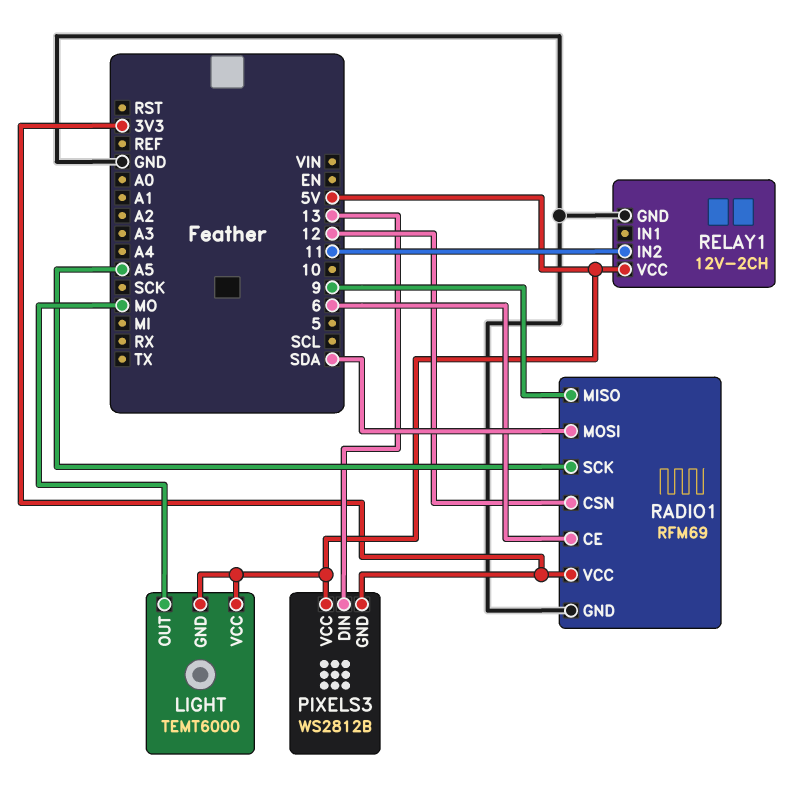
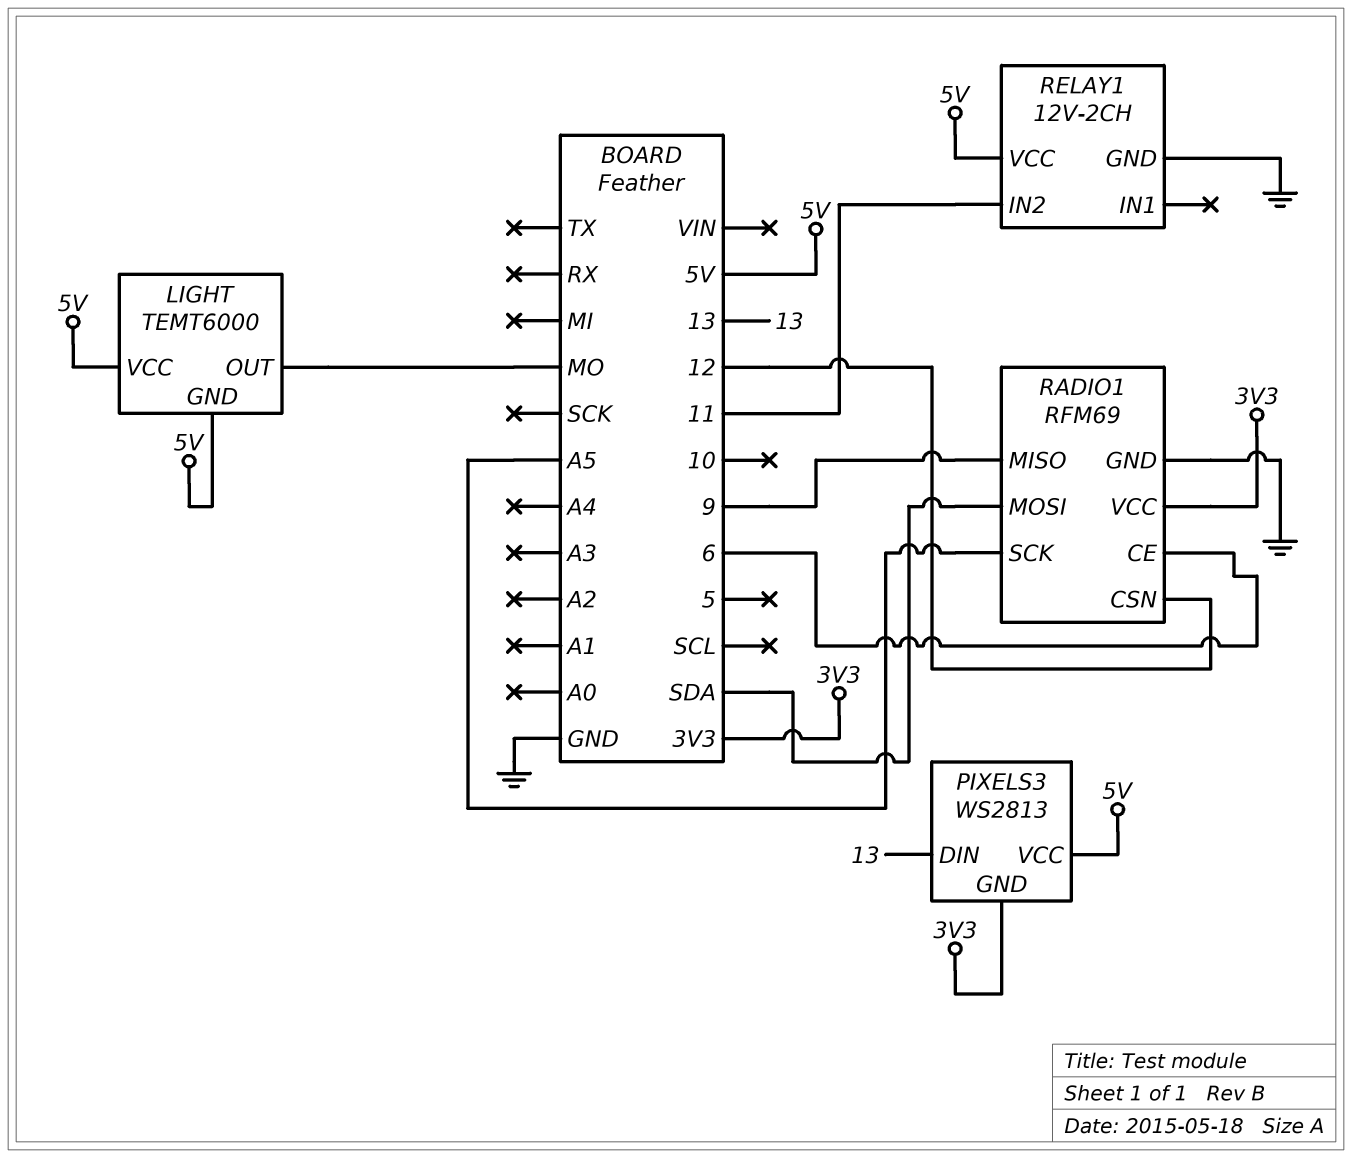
PIXELS3: WS2812B -> WS2813

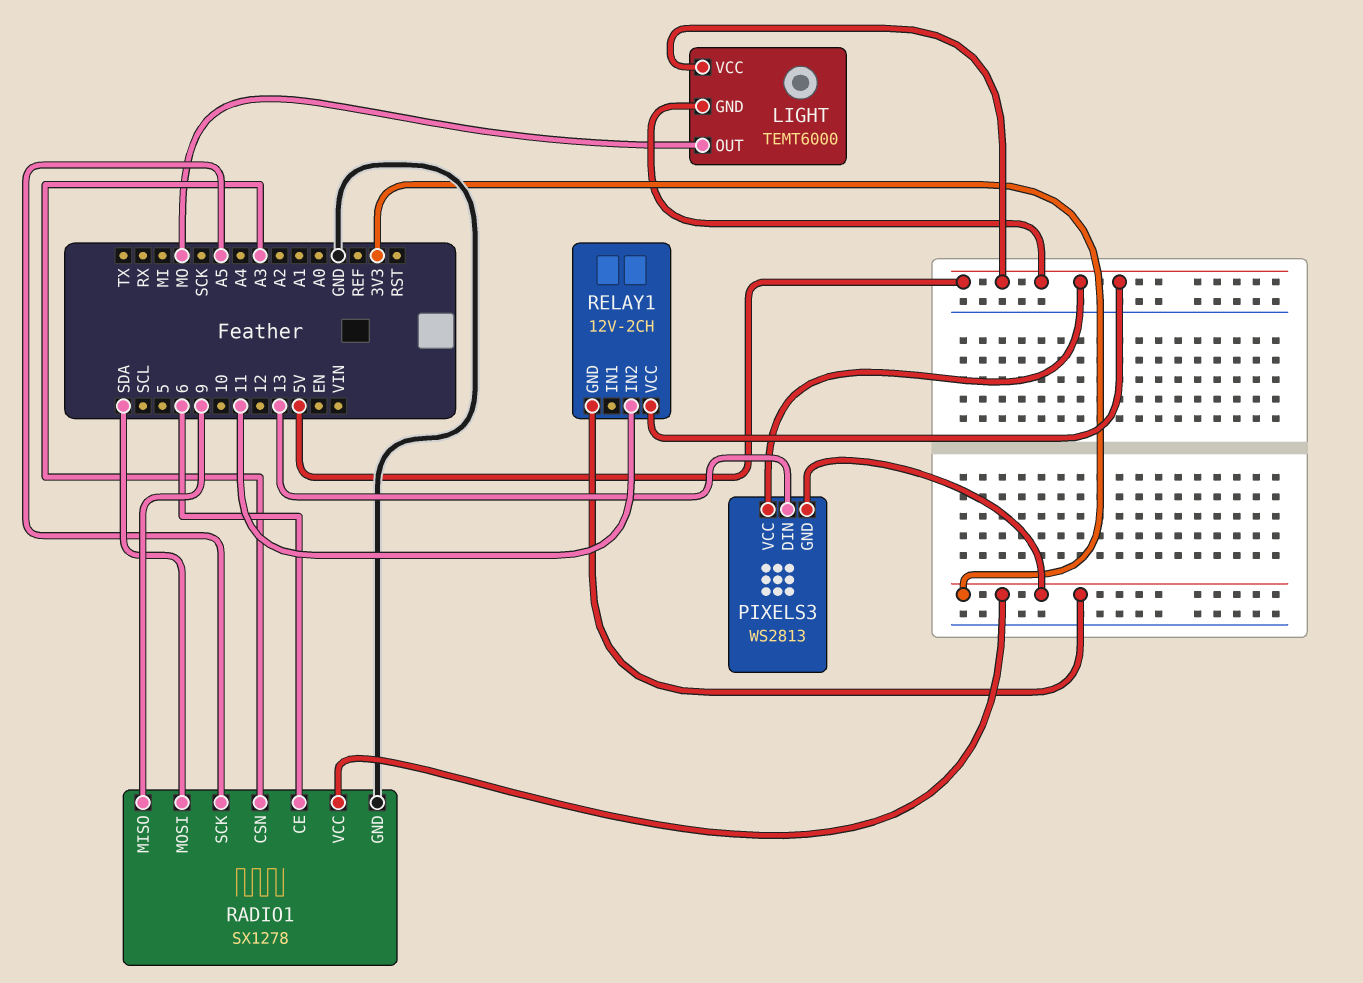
RADIO1: RFM69 -> SX1278
RADIO1 pin CSN: 12 -> A3
RELAY1 pin GND: GND -> 3V3

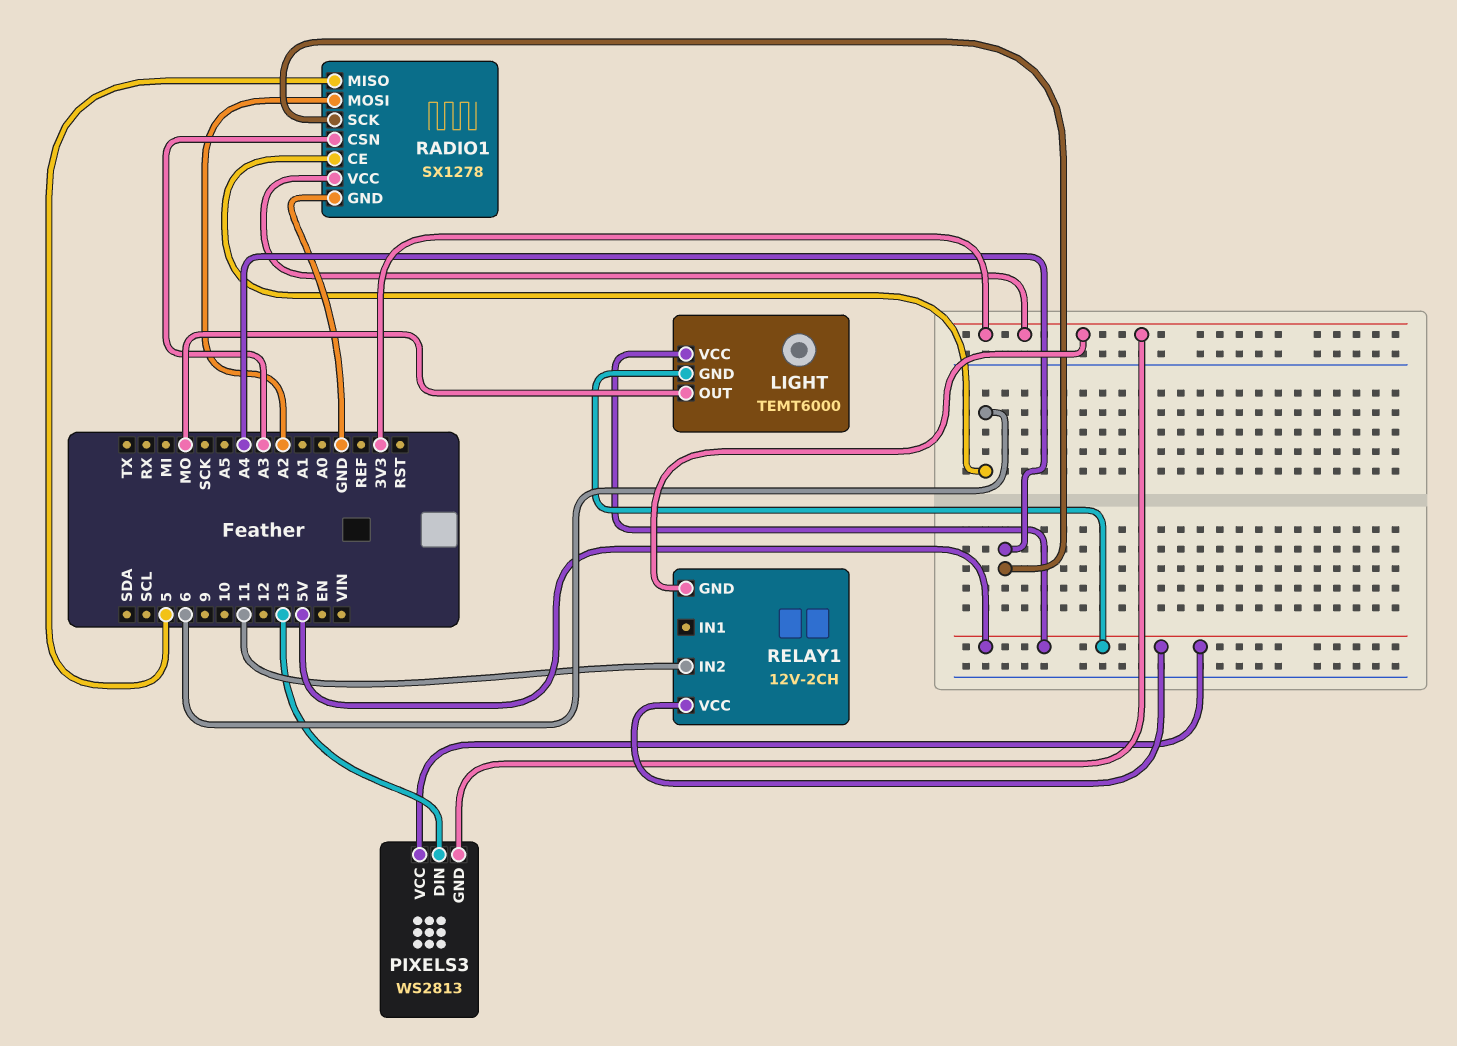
RADIO1 pin MISO: 9 -> 5
RADIO1 pin MOSI: SDA -> A2
RADIO1 pin SCK: A5 -> A4

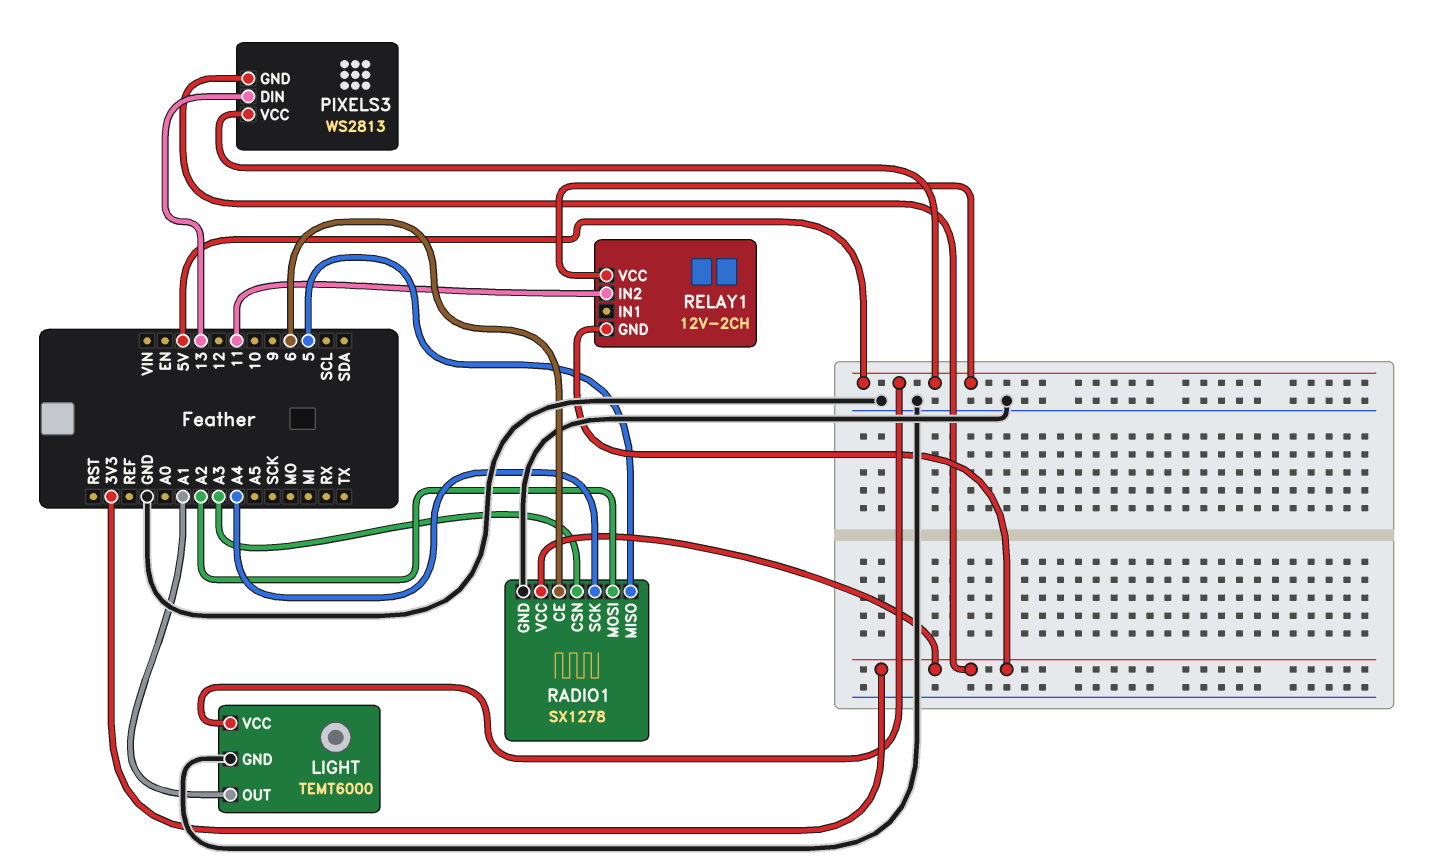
LIGHT pin GND: 5V -> GND
LIGHT pin OUT: MO -> A1

